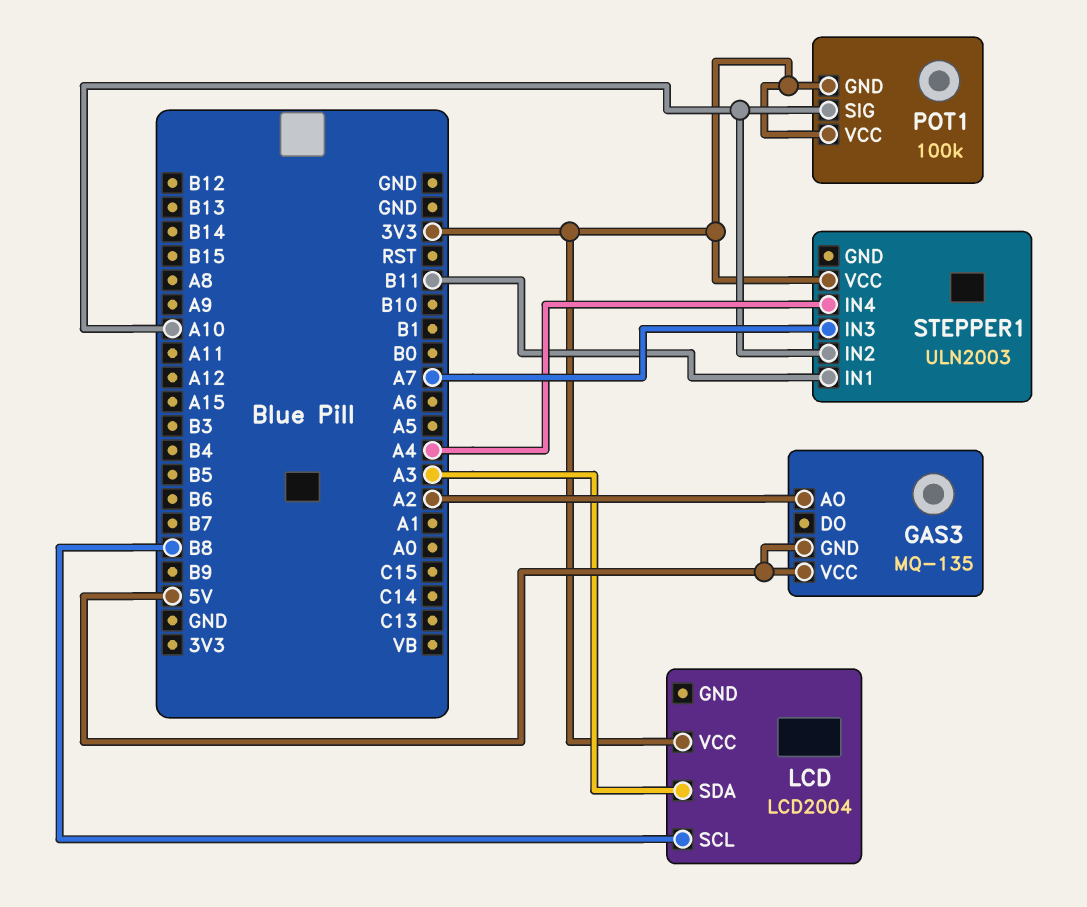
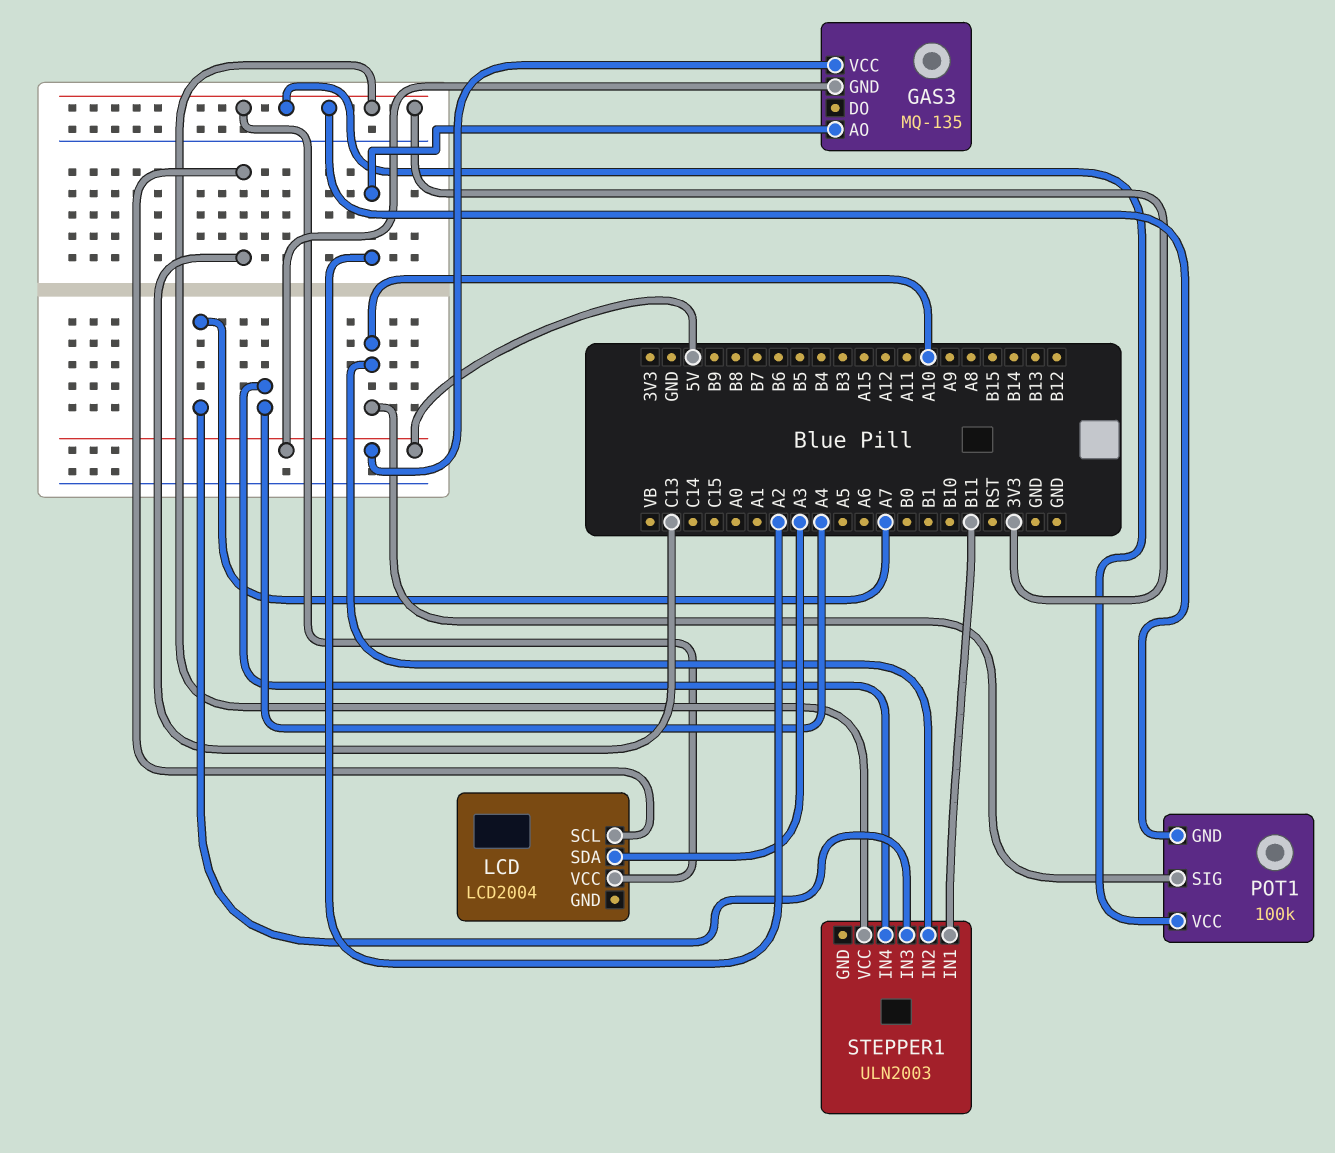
LCD pin SCL: B8 -> C13

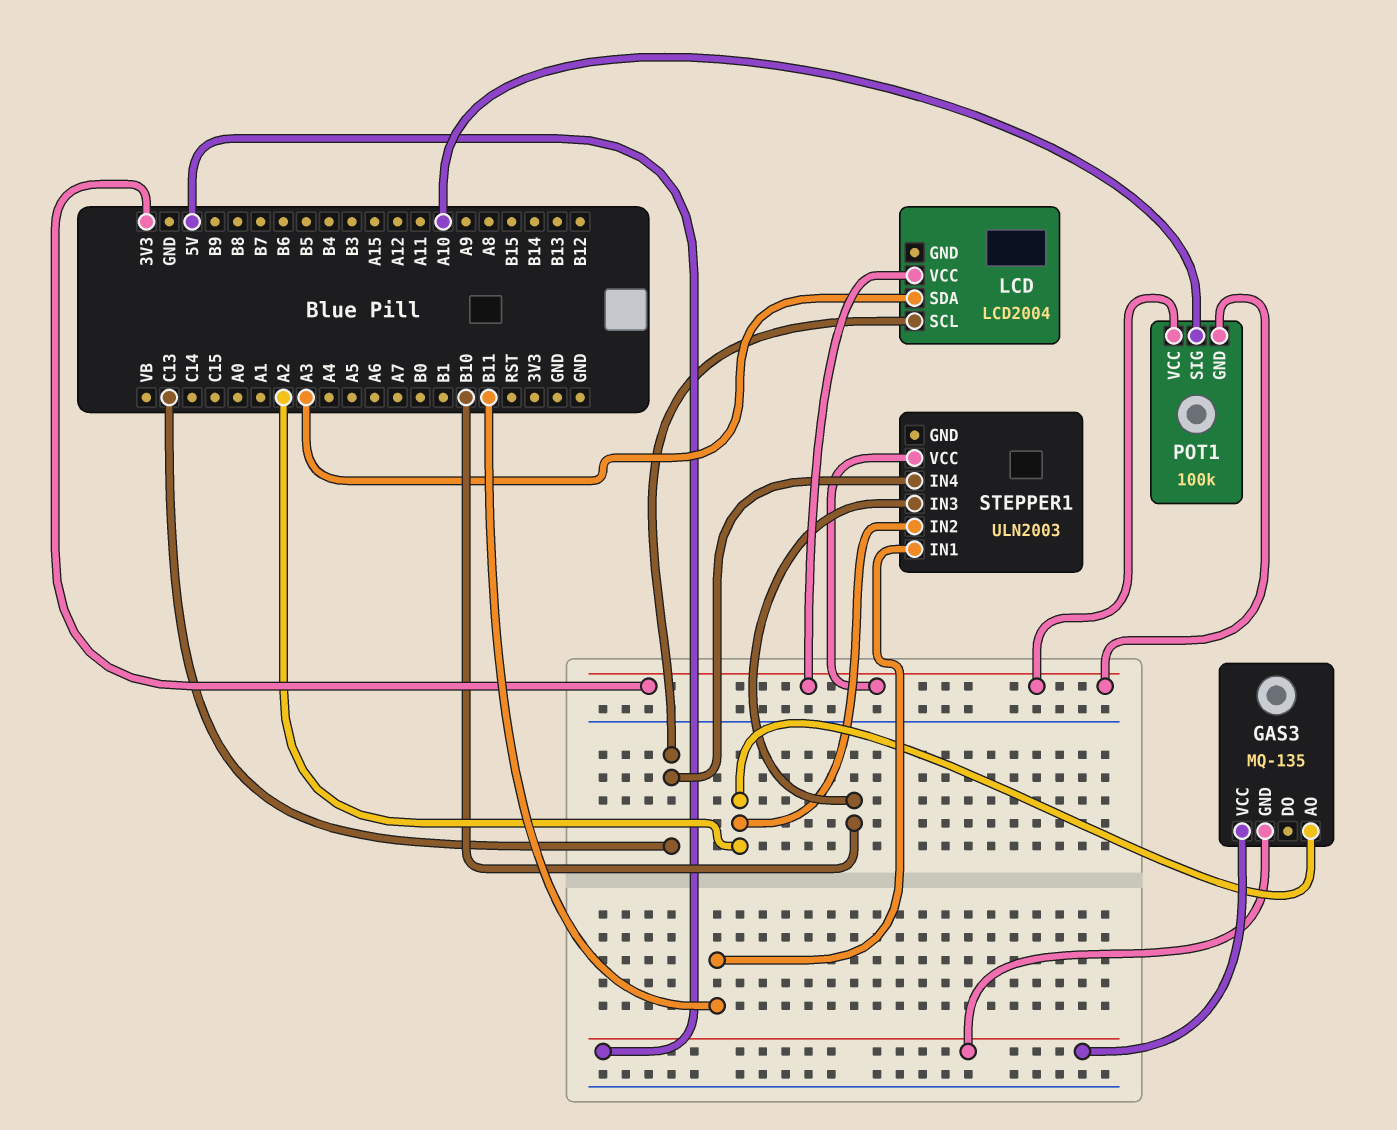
STEPPER1 pin IN2: A10 -> A2
STEPPER1 pin IN3: A7 -> B10
STEPPER1 pin IN4: A4 -> C13

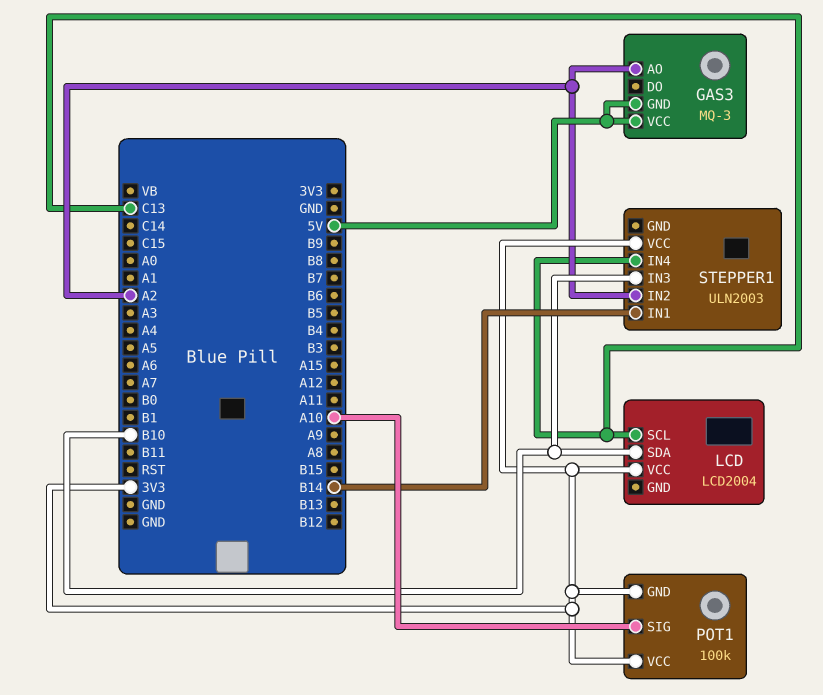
GAS3: MQ-135 -> MQ-3
LCD pin SDA: A3 -> B10
STEPPER1 pin IN1: B11 -> B14

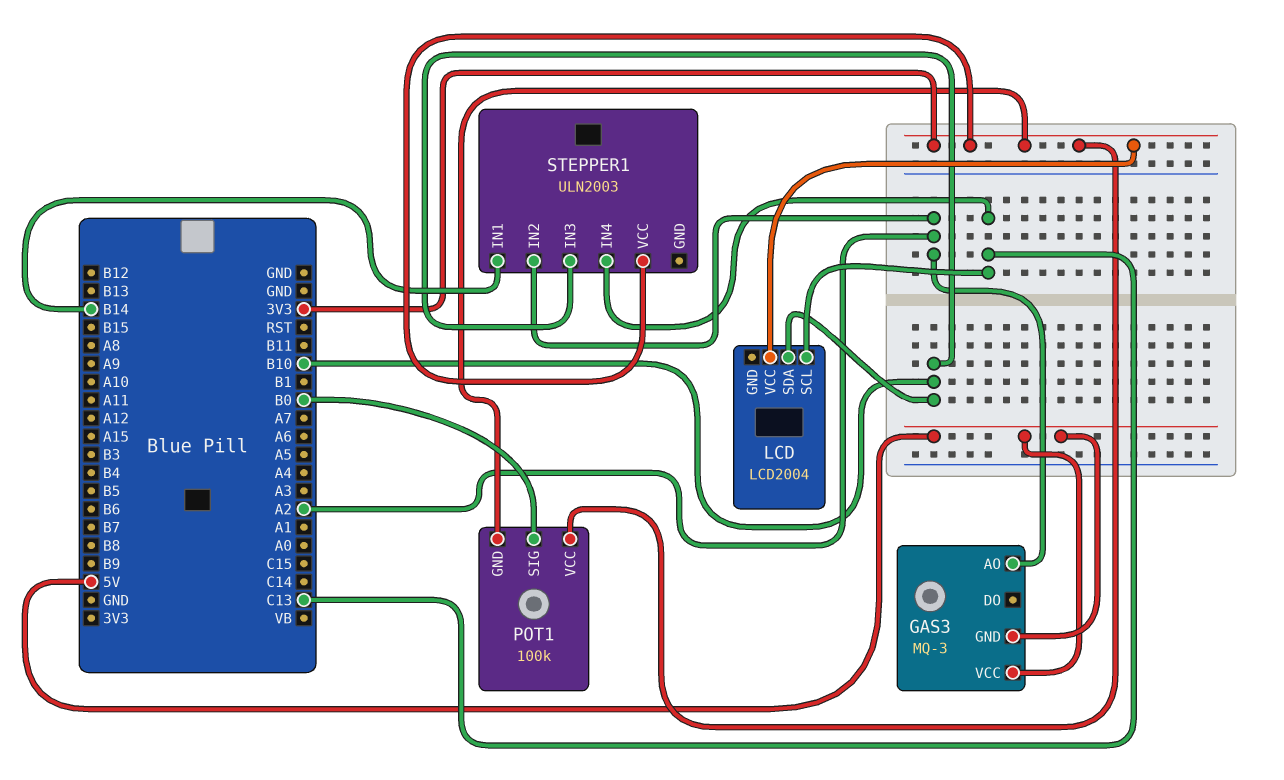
POT1 pin SIG: A10 -> B0

